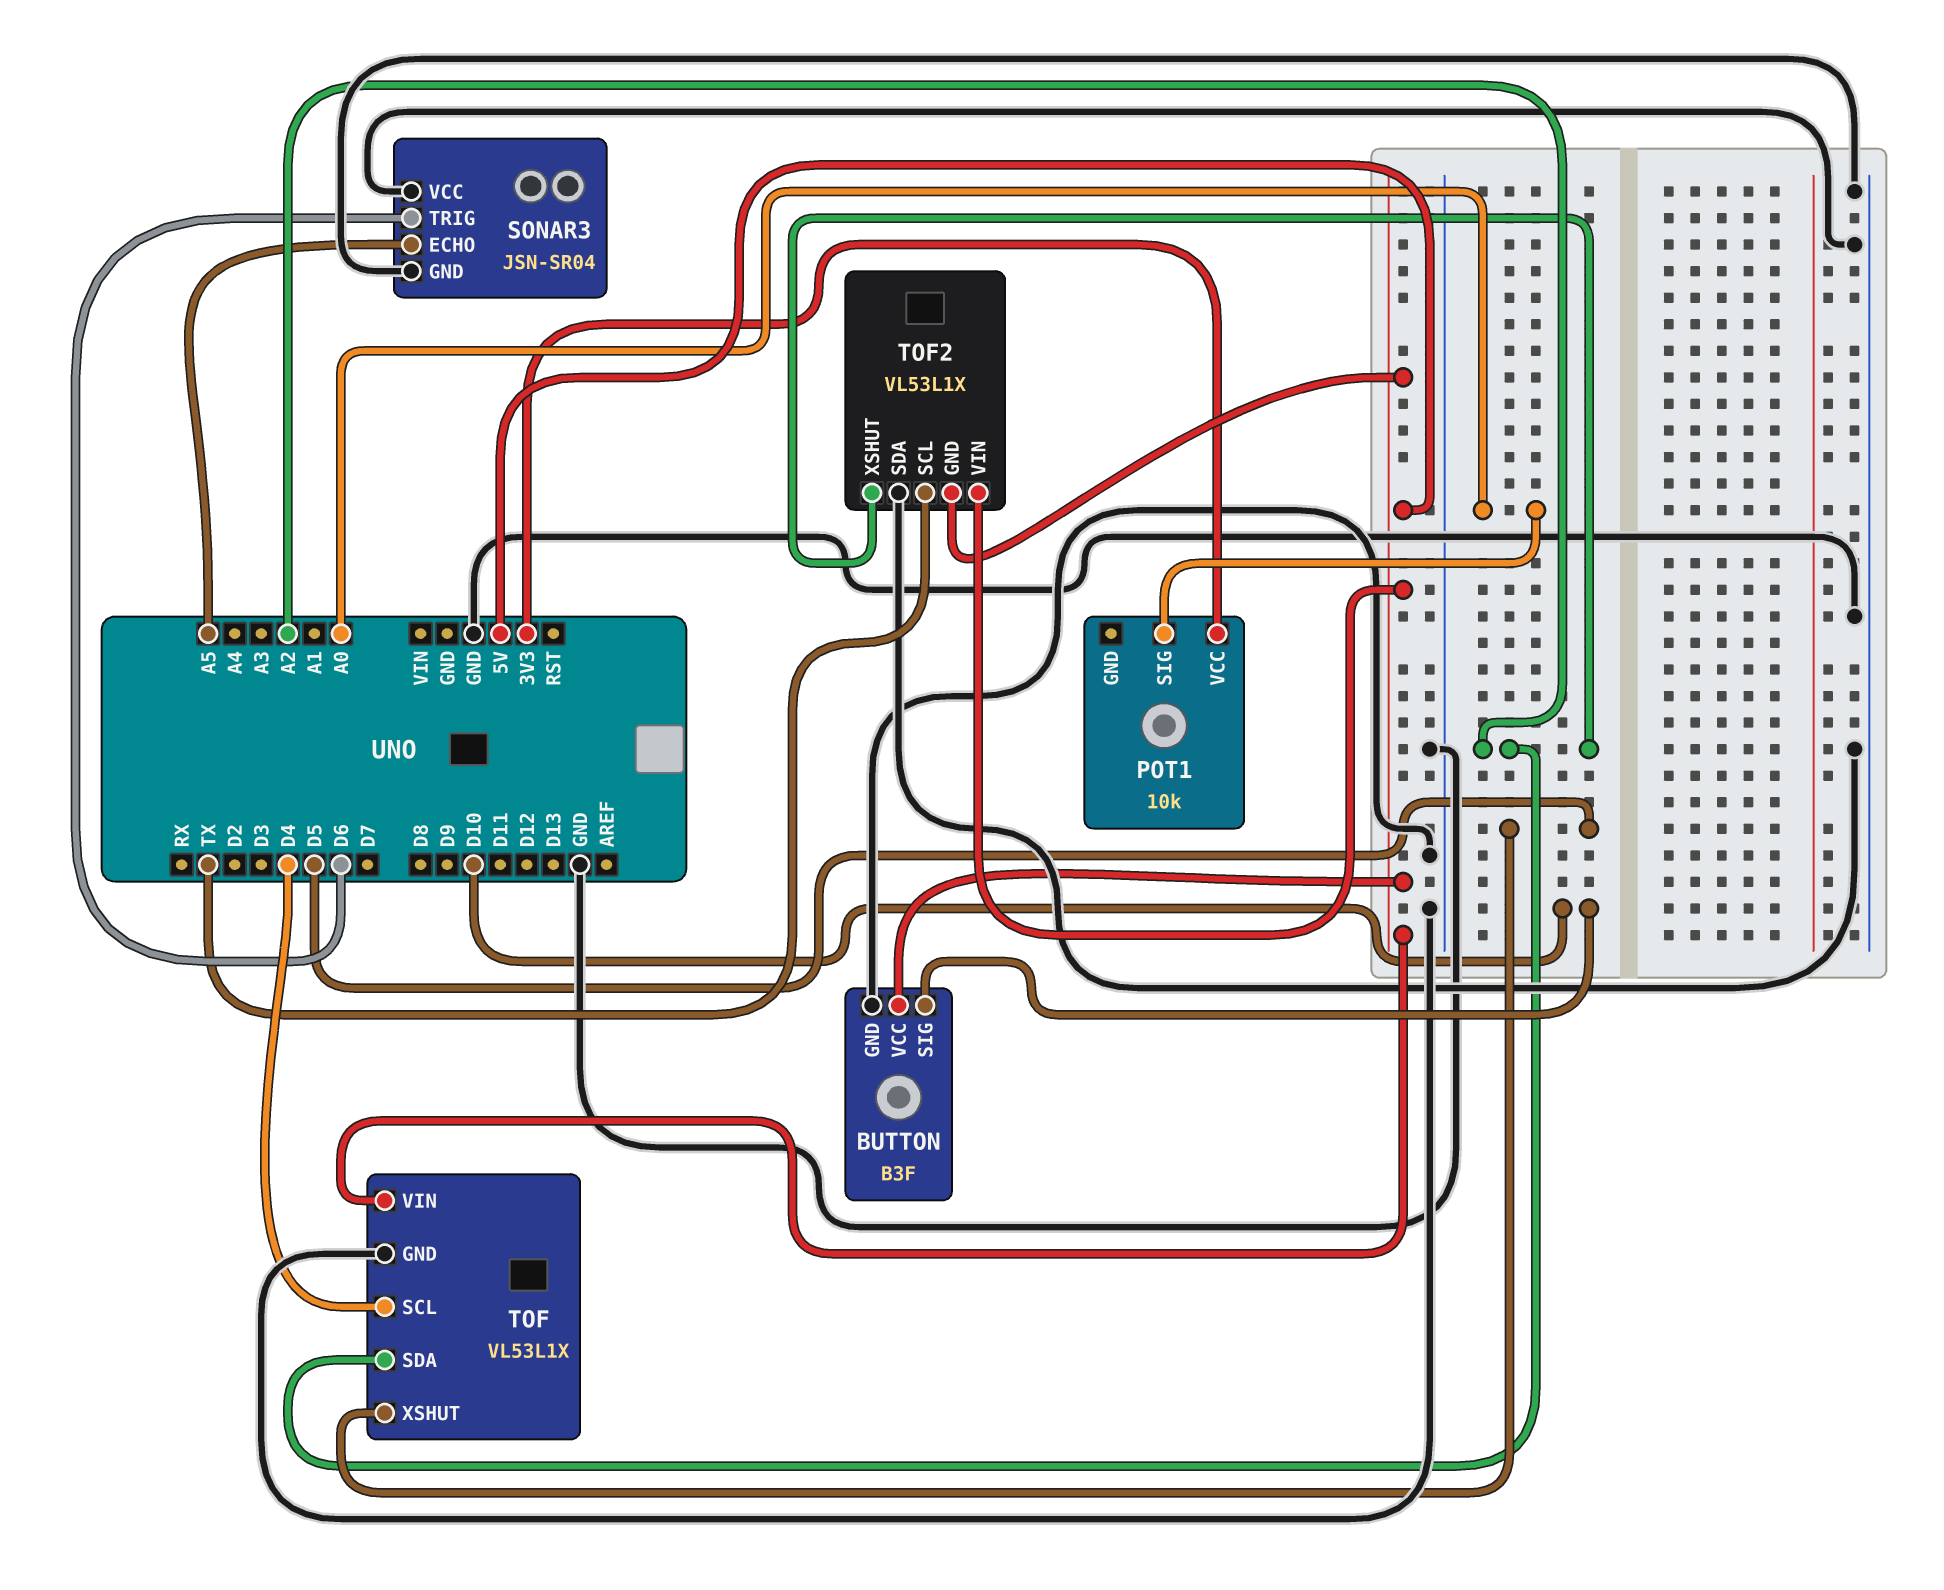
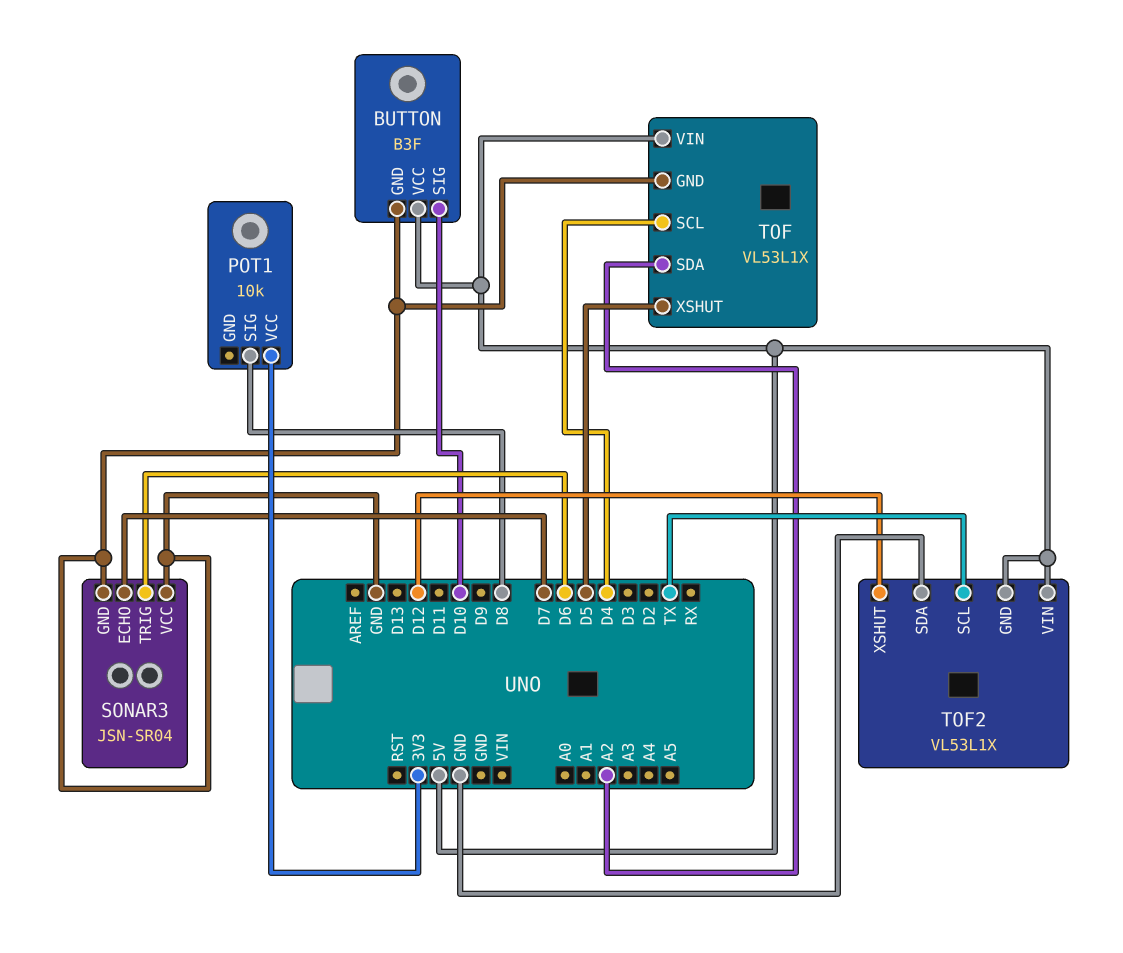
POT1 pin SIG: A0 -> D8
SONAR3 pin ECHO: A5 -> D7
TOF2 pin XSHUT: A2 -> D12

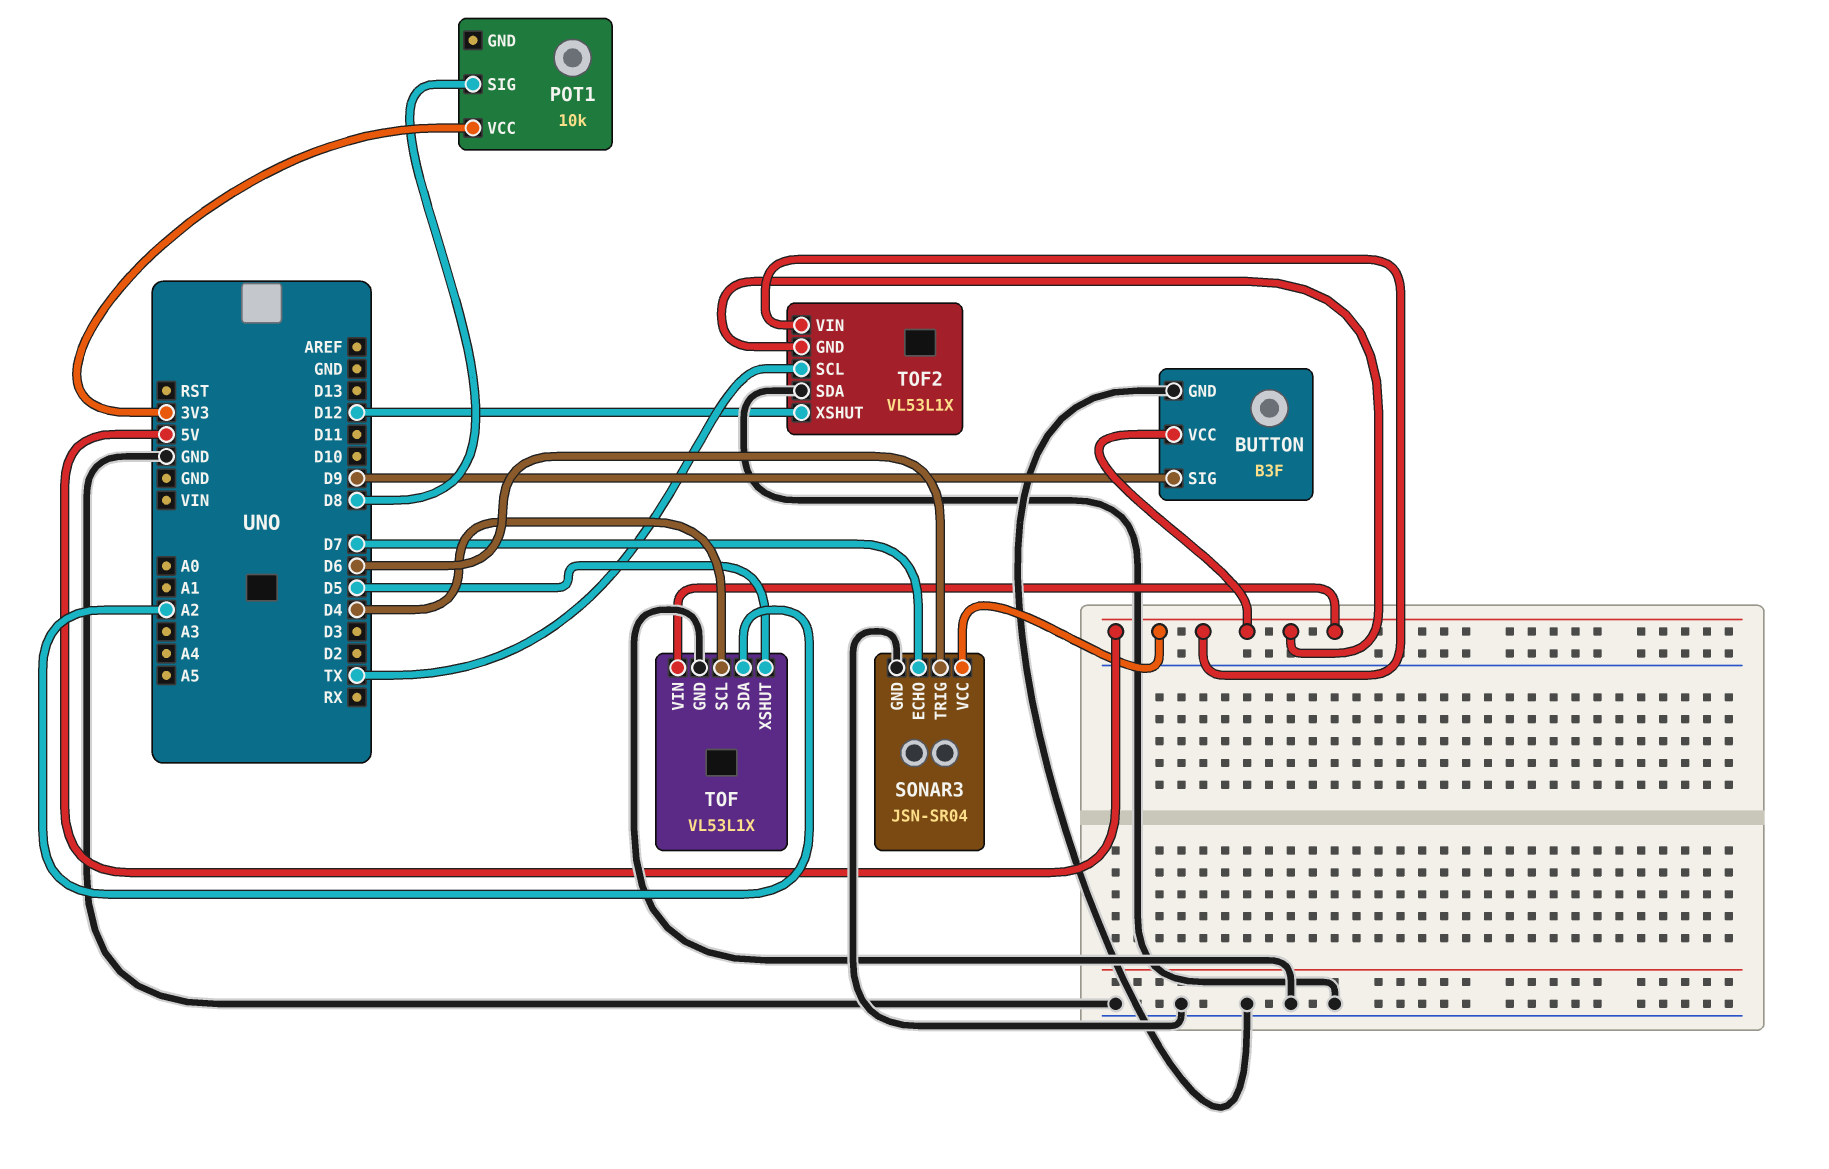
BUTTON pin SIG: D10 -> D9
SONAR3 pin VCC: GND -> 5V

